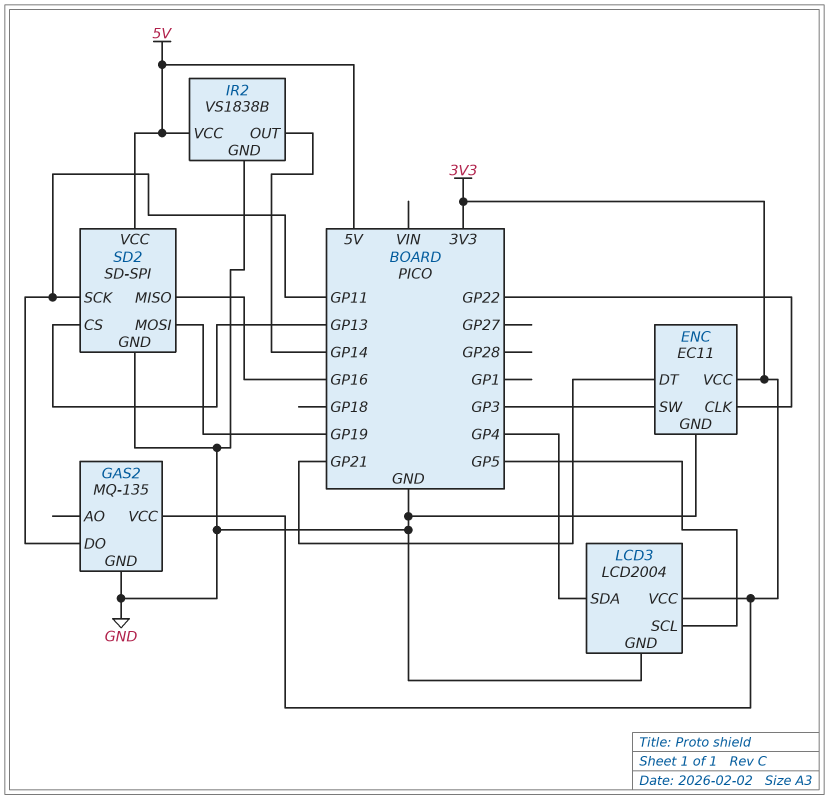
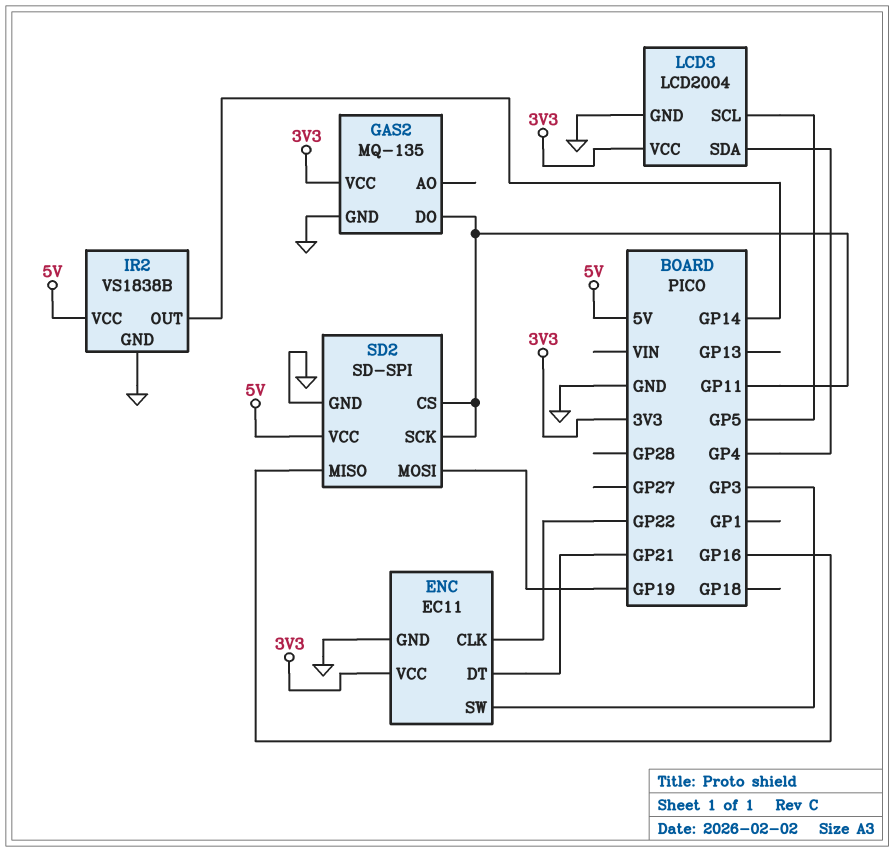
SD2 pin CS: GP13 -> GP11

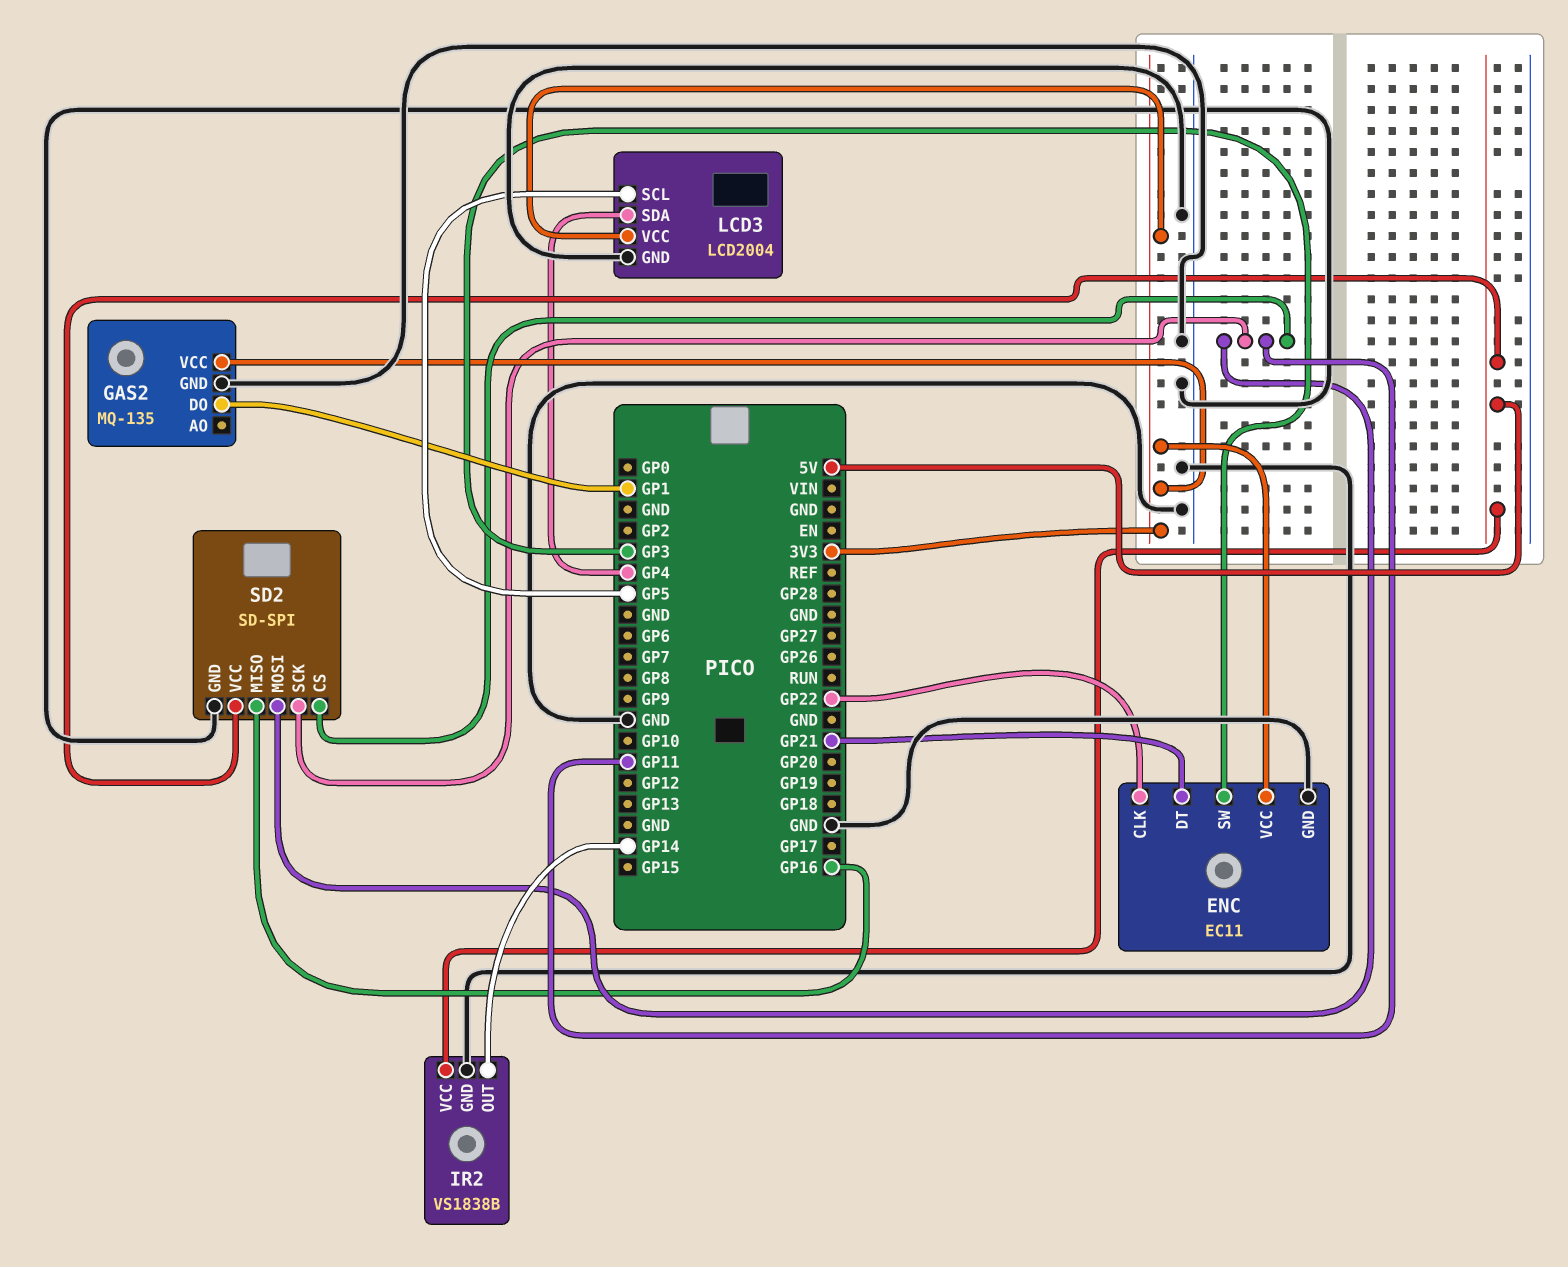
GAS2 pin DO: GP11 -> GP1
SD2 pin MOSI: GP19 -> GP11

